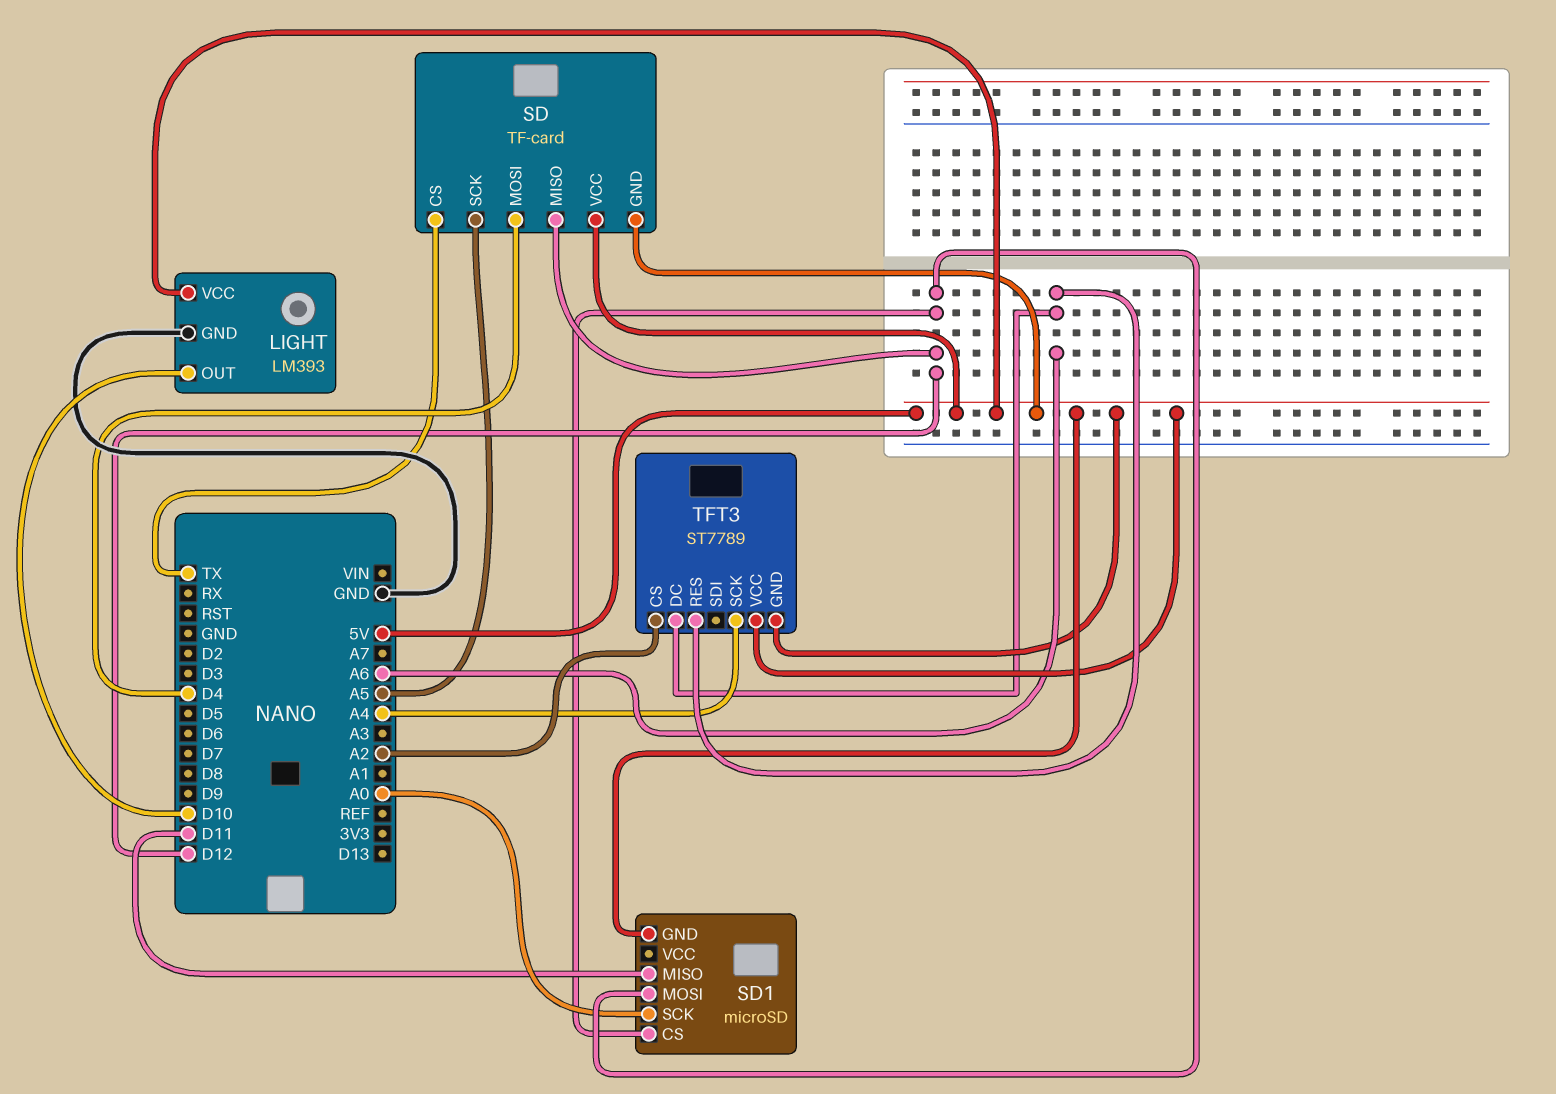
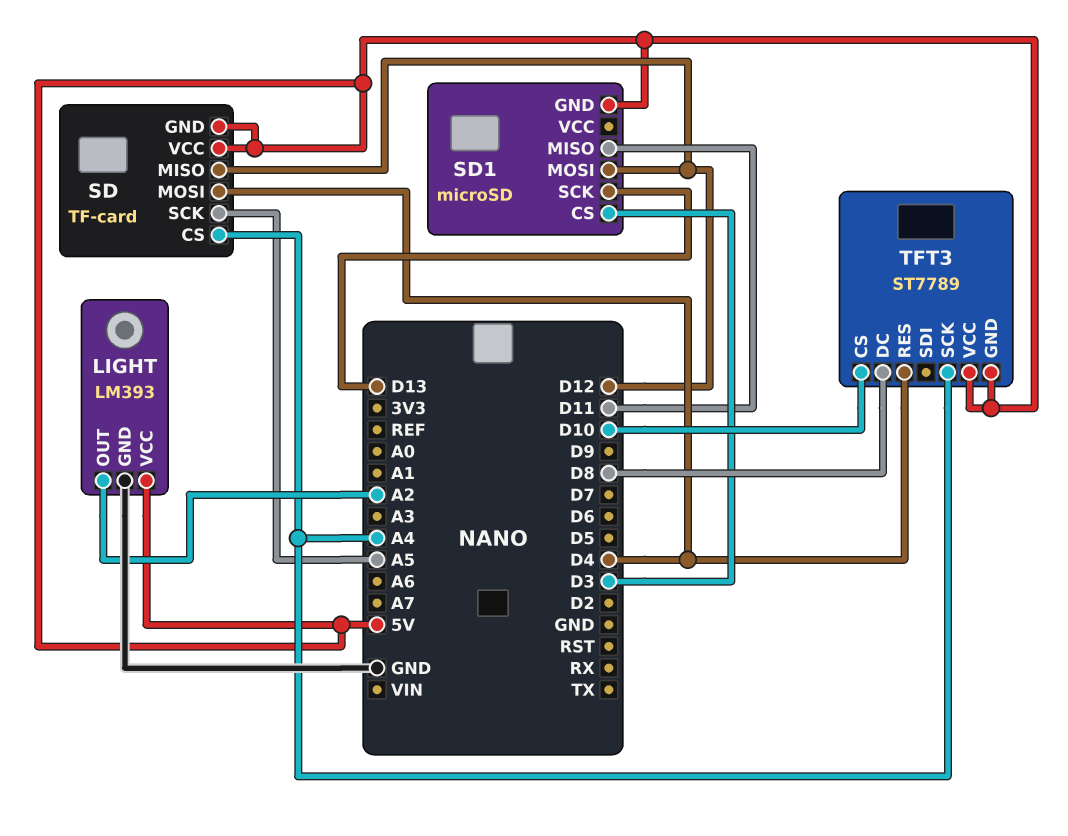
LIGHT pin OUT: D10 -> A2
SD pin CS: TX -> A4
SD1 pin CS: D12 -> D3
SD1 pin SCK: A0 -> D13
TFT3 pin CS: A2 -> D10
TFT3 pin DC: A6 -> D8
TFT3 pin RES: A6 -> D4

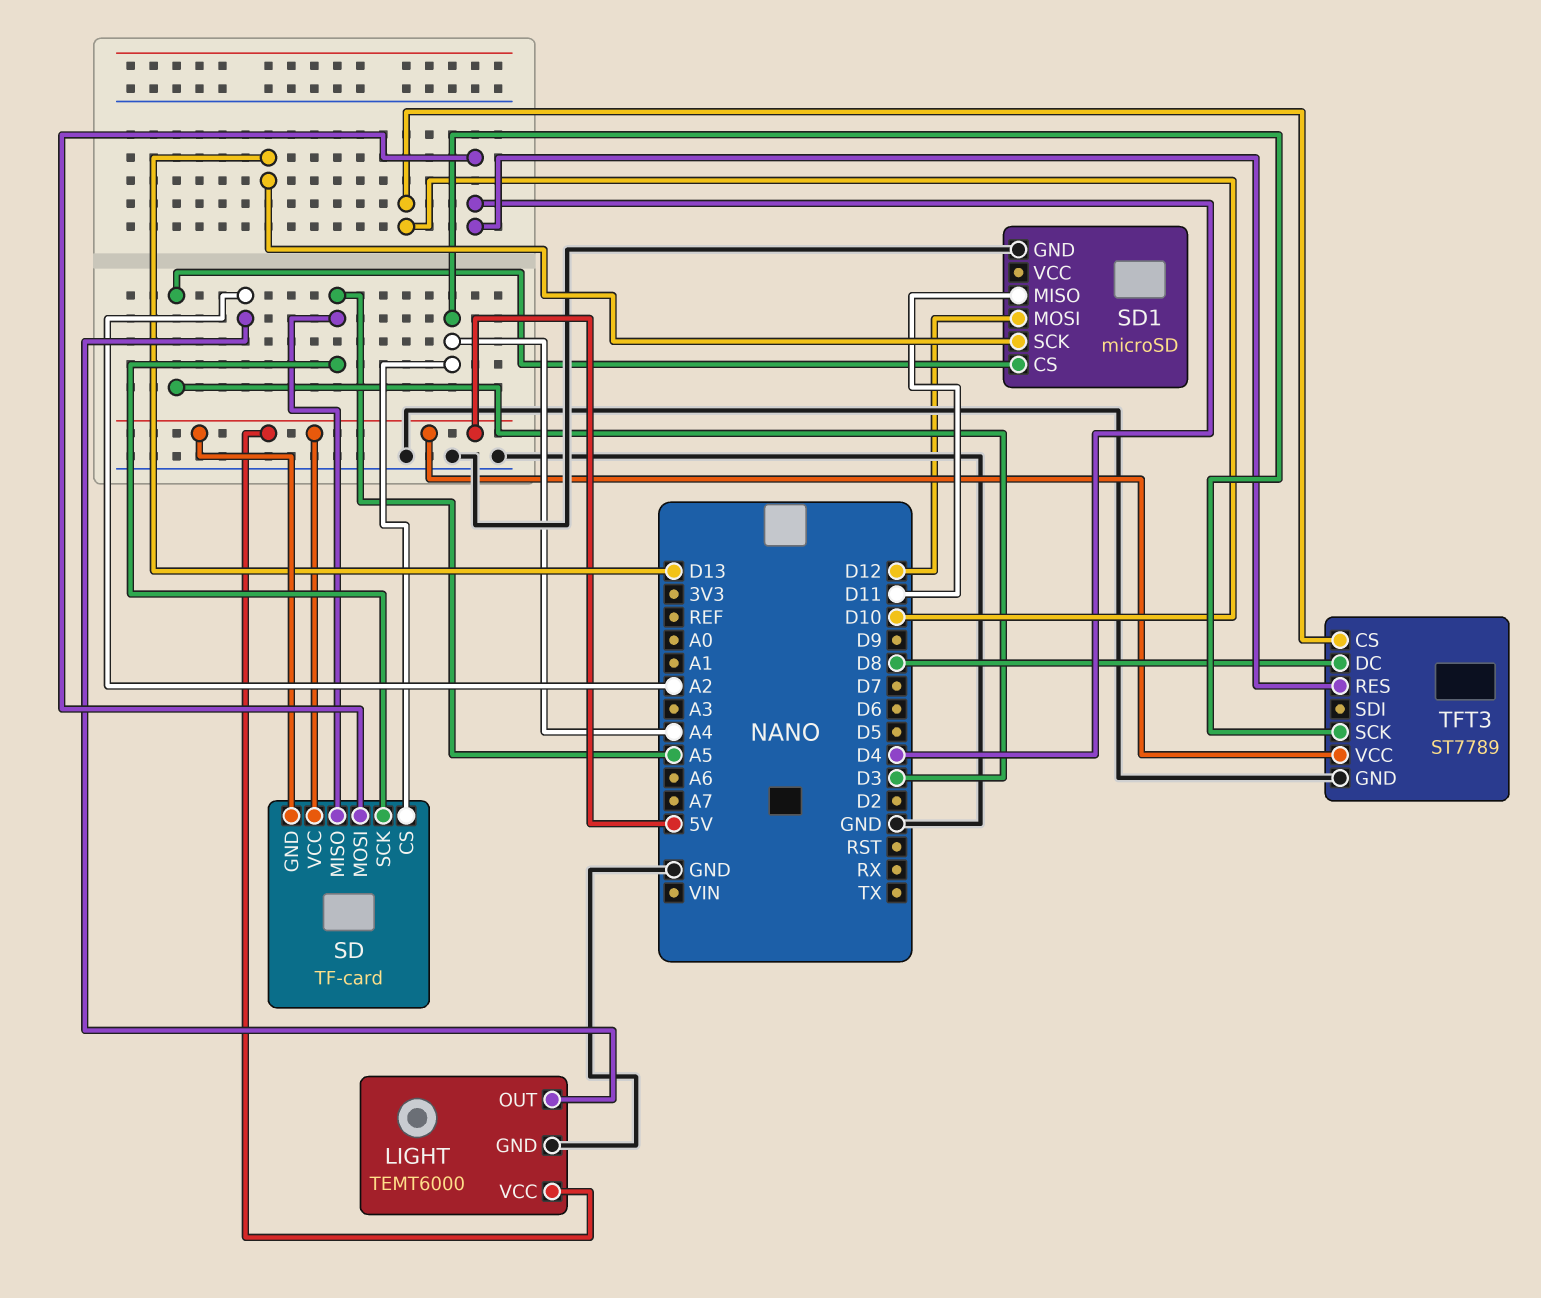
LIGHT: LM393 -> TEMT6000
SD pin MISO: D12 -> A5
SD1 pin GND: 5V -> GND
TFT3 pin GND: 5V -> GND

